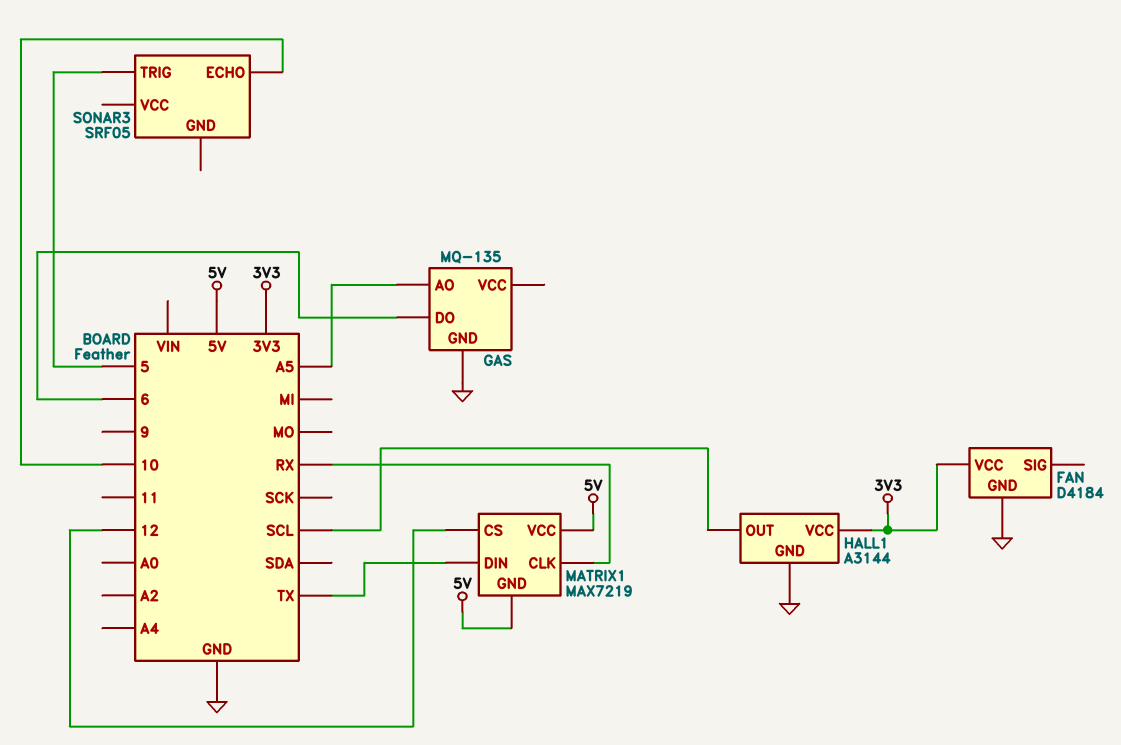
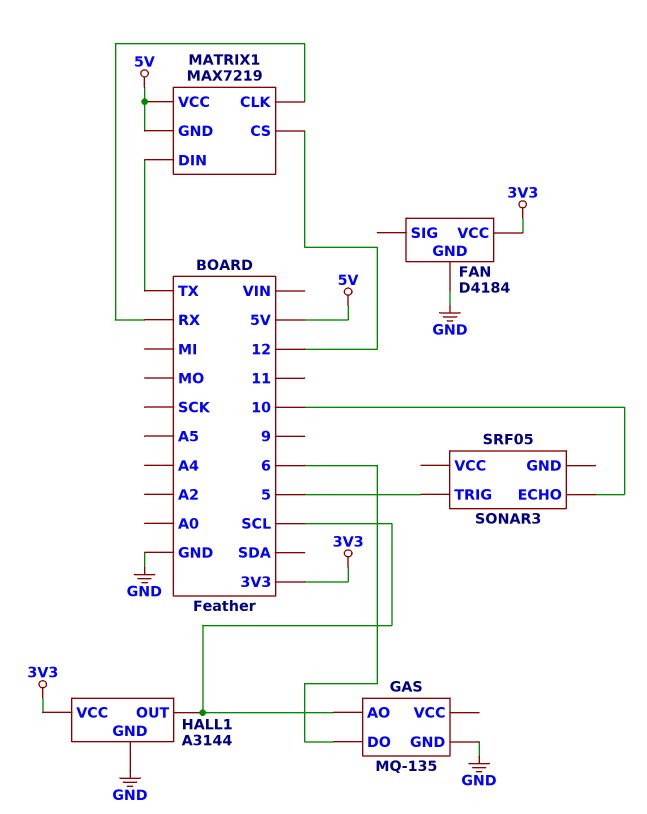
GAS pin AO: A5 -> SCL

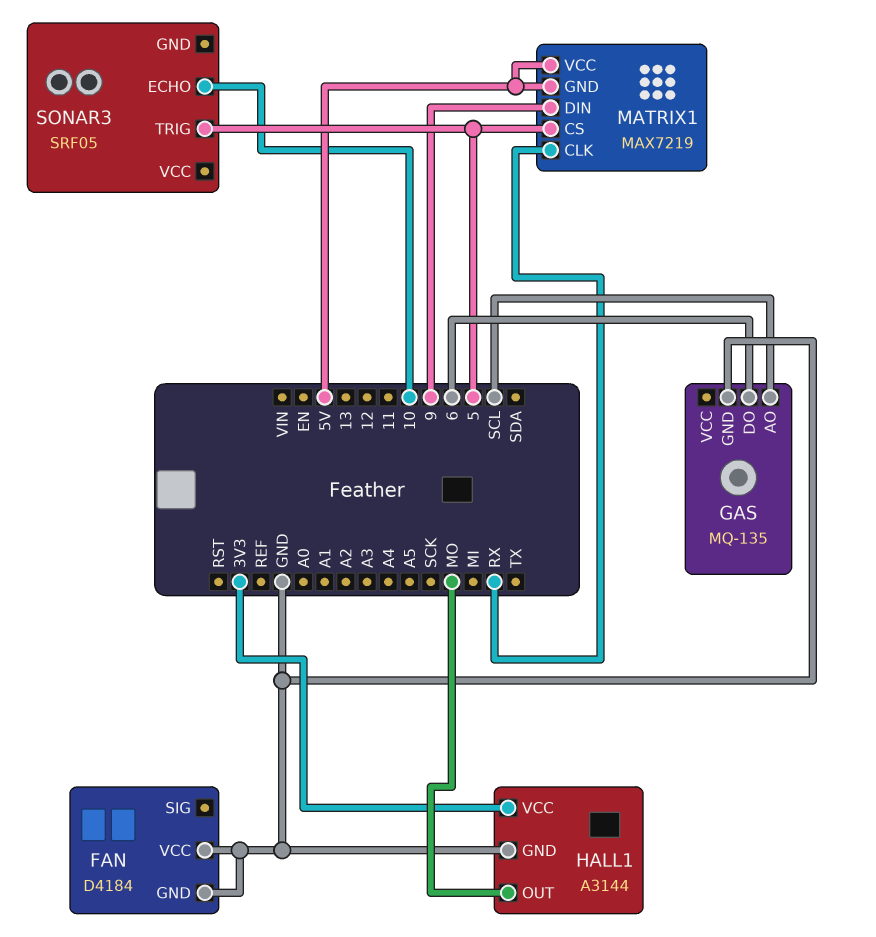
FAN pin VCC: 3V3 -> GND
HALL1 pin OUT: SCL -> MO
MATRIX1 pin CS: 12 -> 5
MATRIX1 pin DIN: TX -> 9

